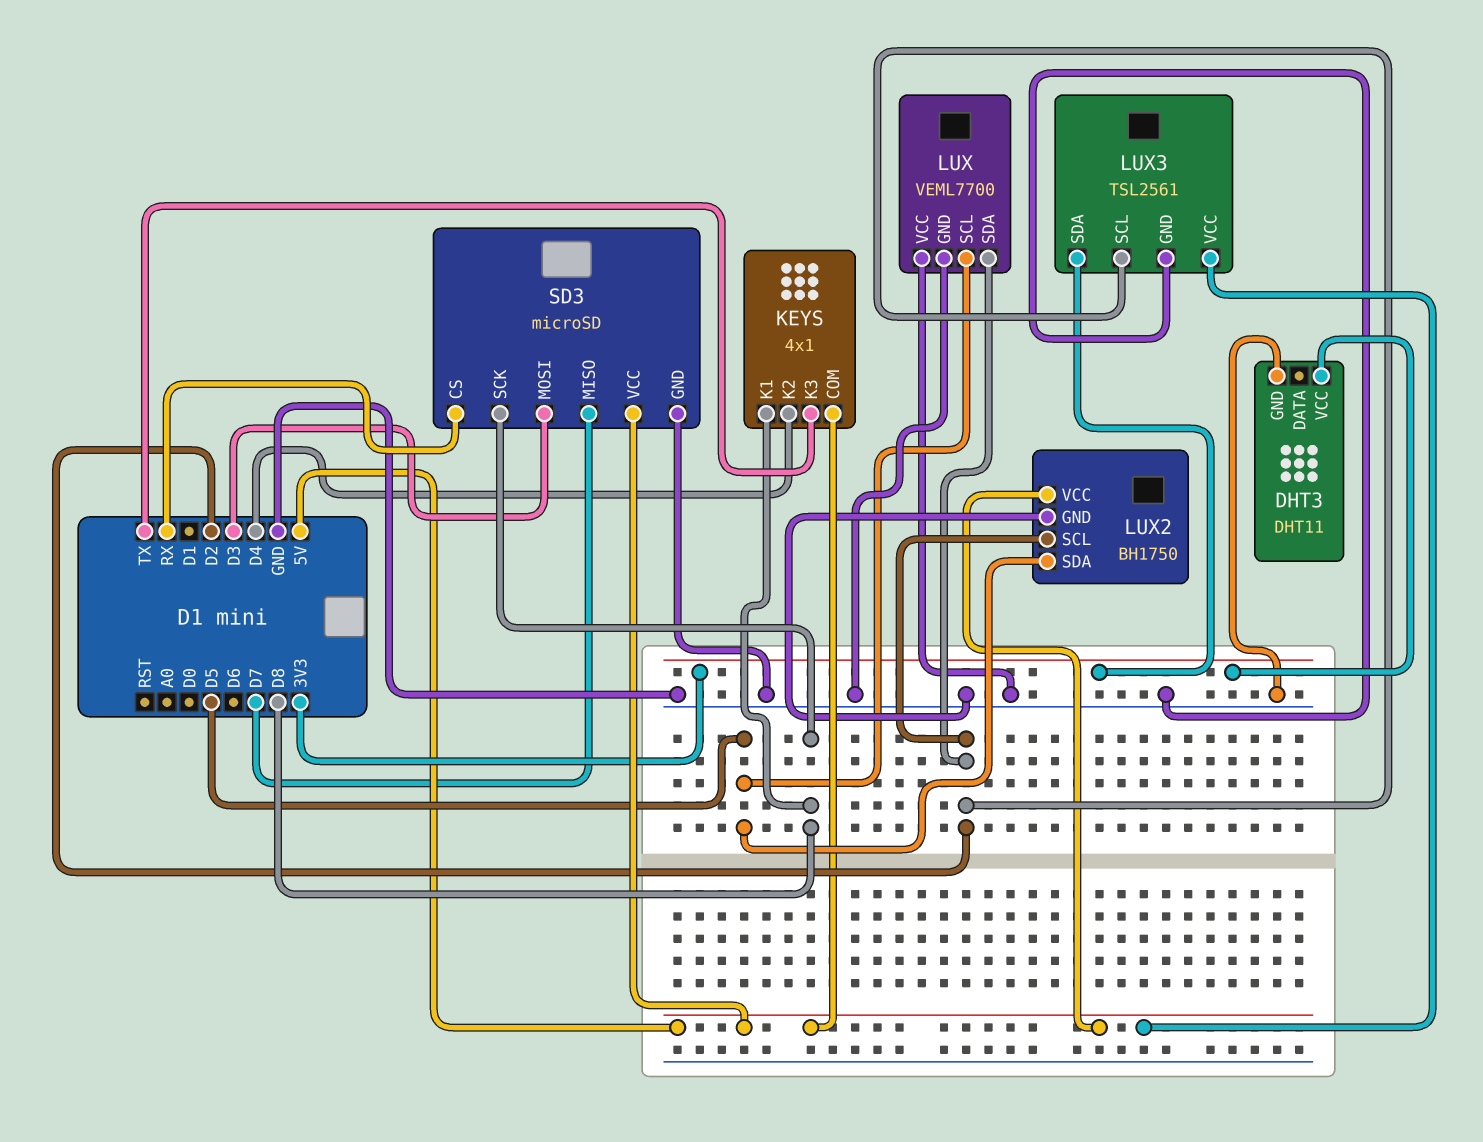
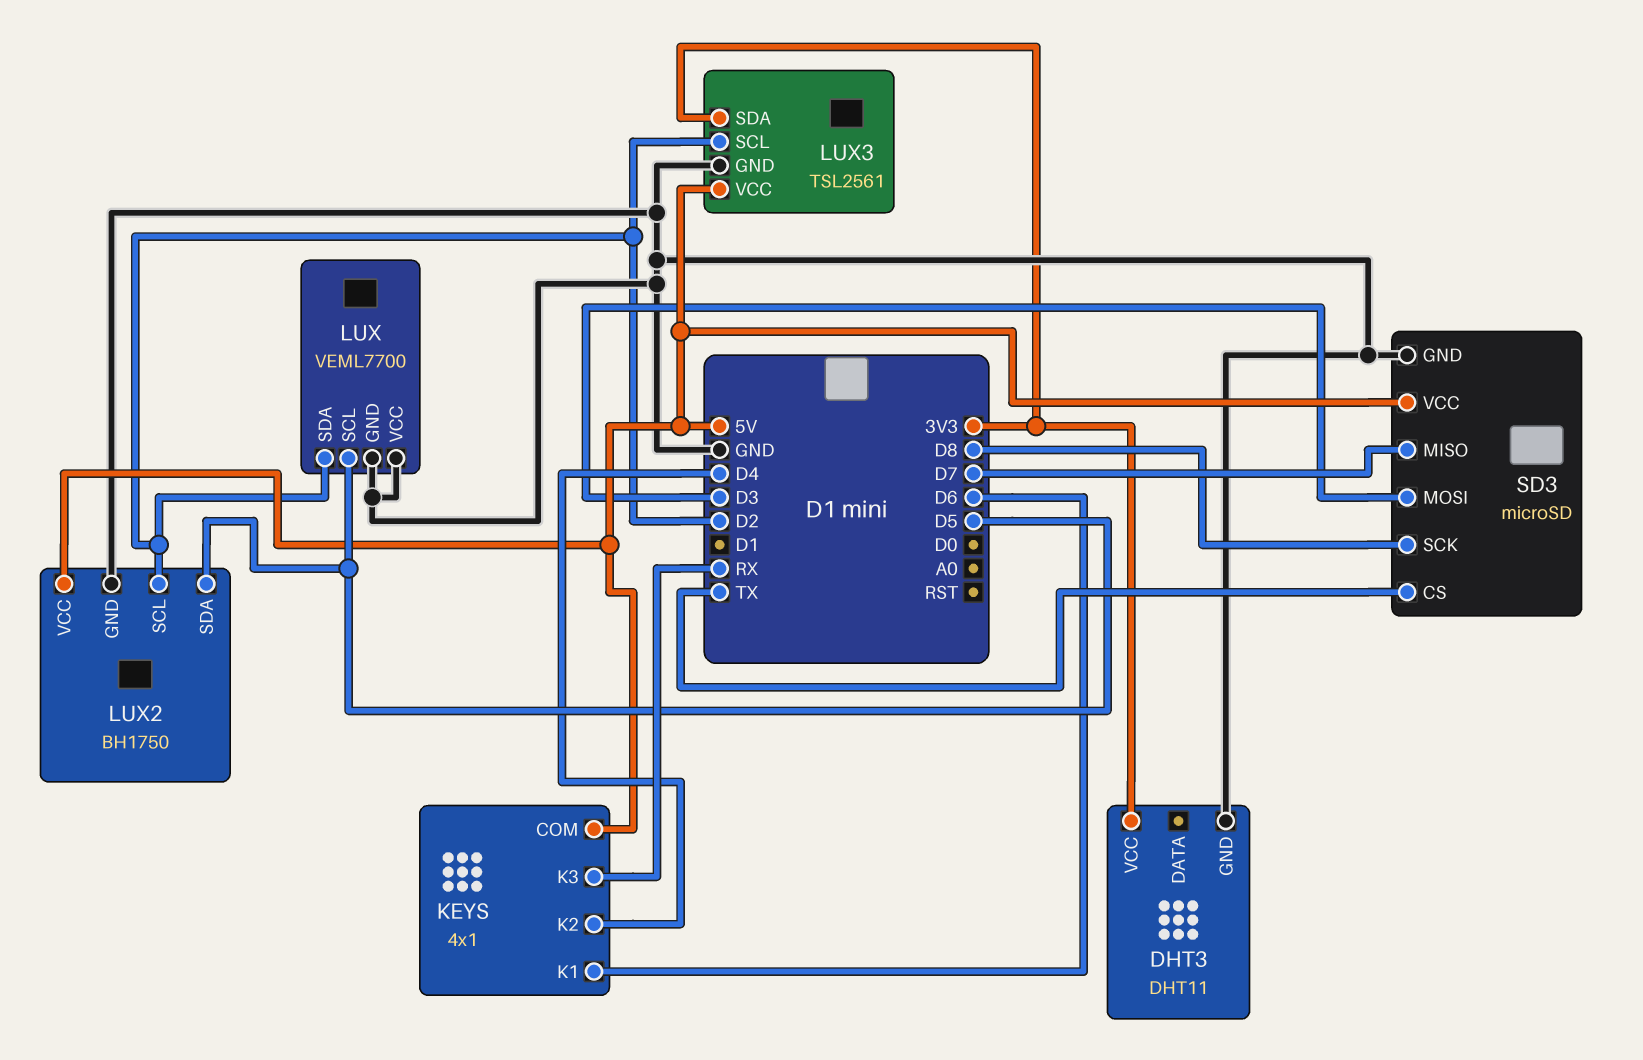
KEYS pin K1: D8 -> D6
KEYS pin K3: TX -> RX
SD3 pin CS: RX -> TX

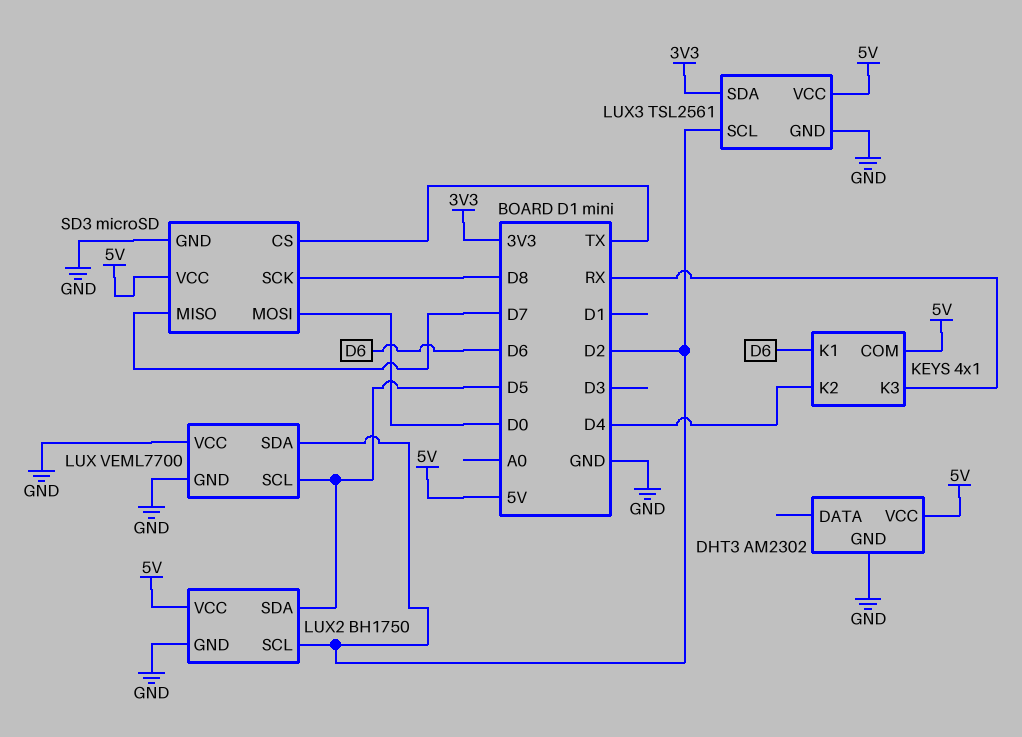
DHT3: DHT11 -> AM2302
DHT3 pin VCC: 3V3 -> 5V
SD3 pin MOSI: D3 -> D0

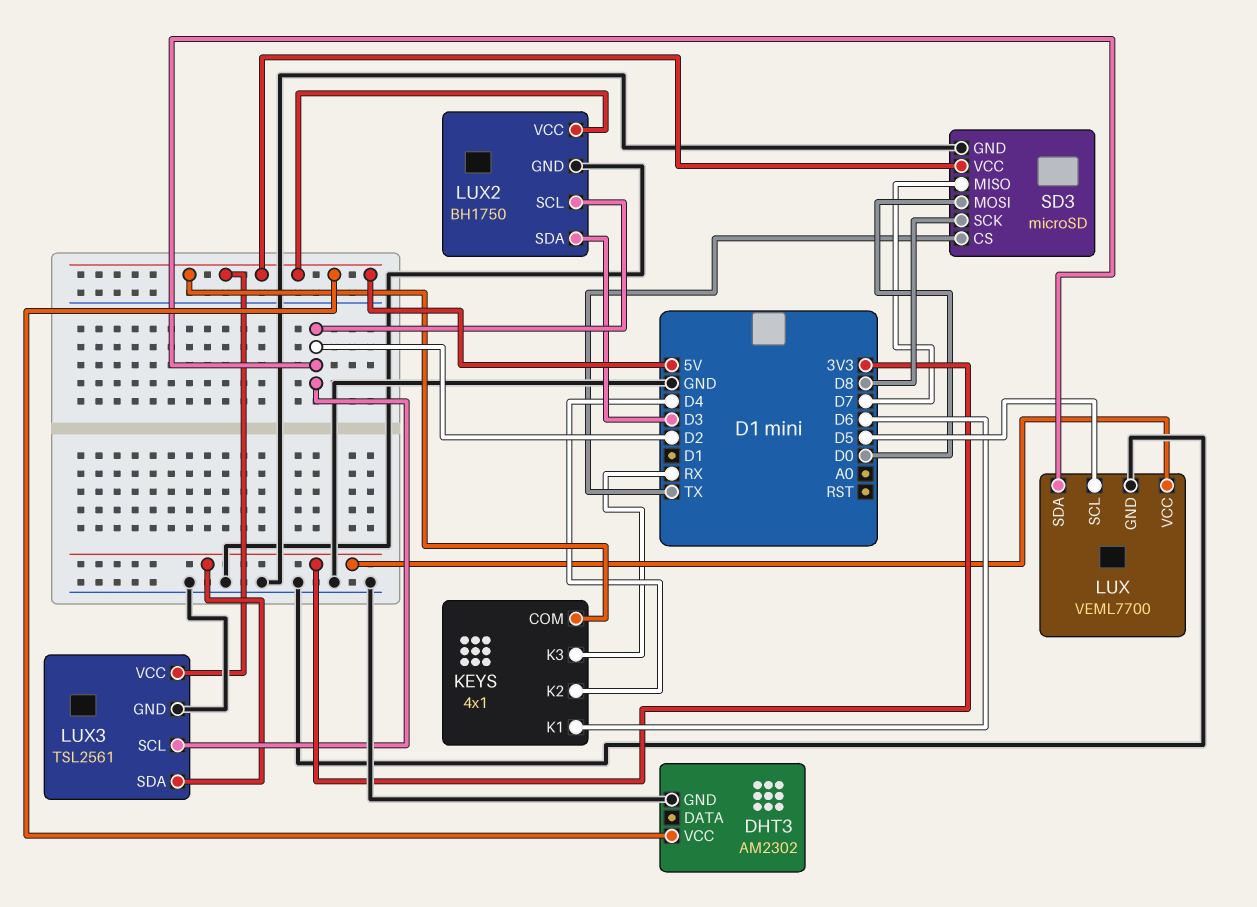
LUX pin VCC: GND -> 3V3
LUX2 pin SDA: D5 -> D3

